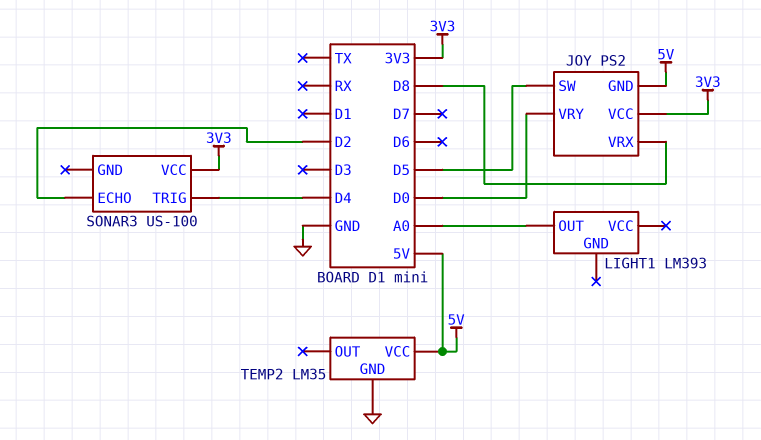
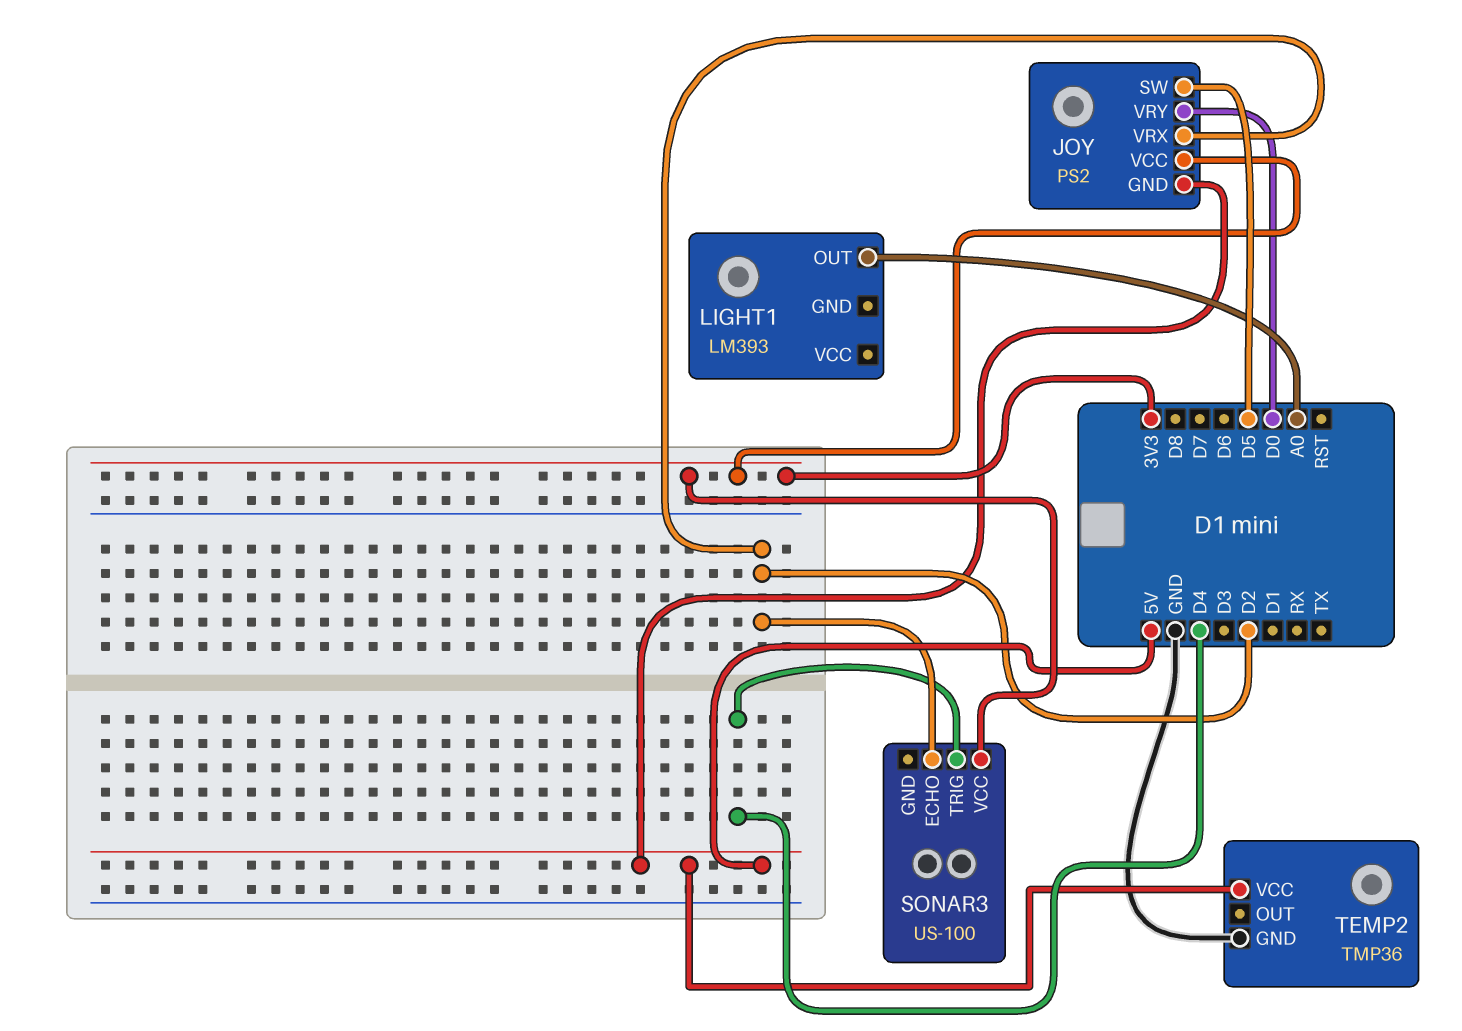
JOY pin VRX: D8 -> D2
TEMP2: LM35 -> TMP36

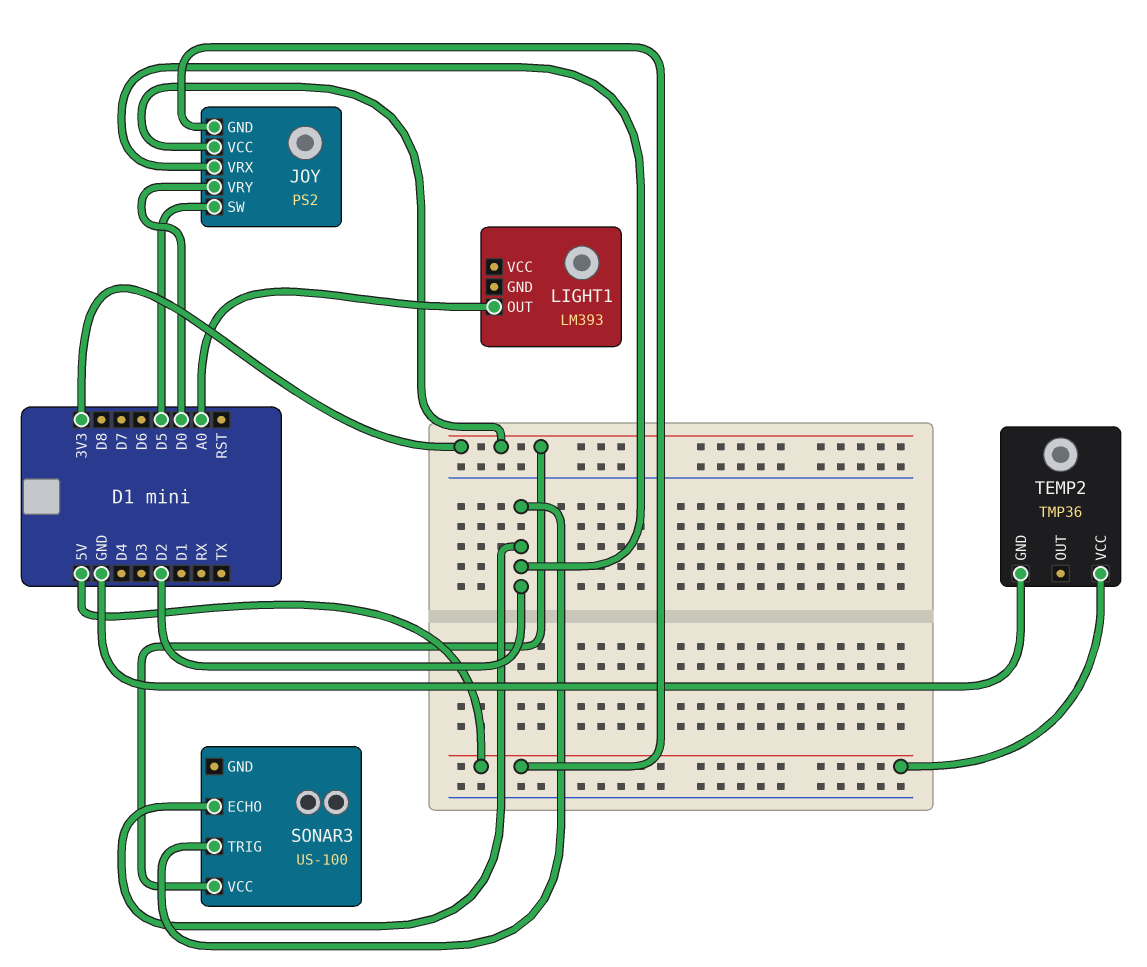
SONAR3 pin TRIG: D4 -> D2

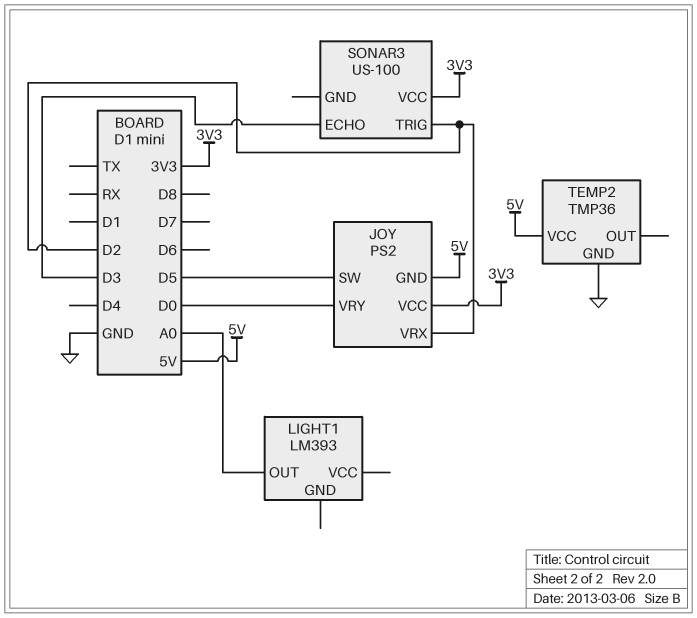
SONAR3 pin ECHO: D2 -> D3

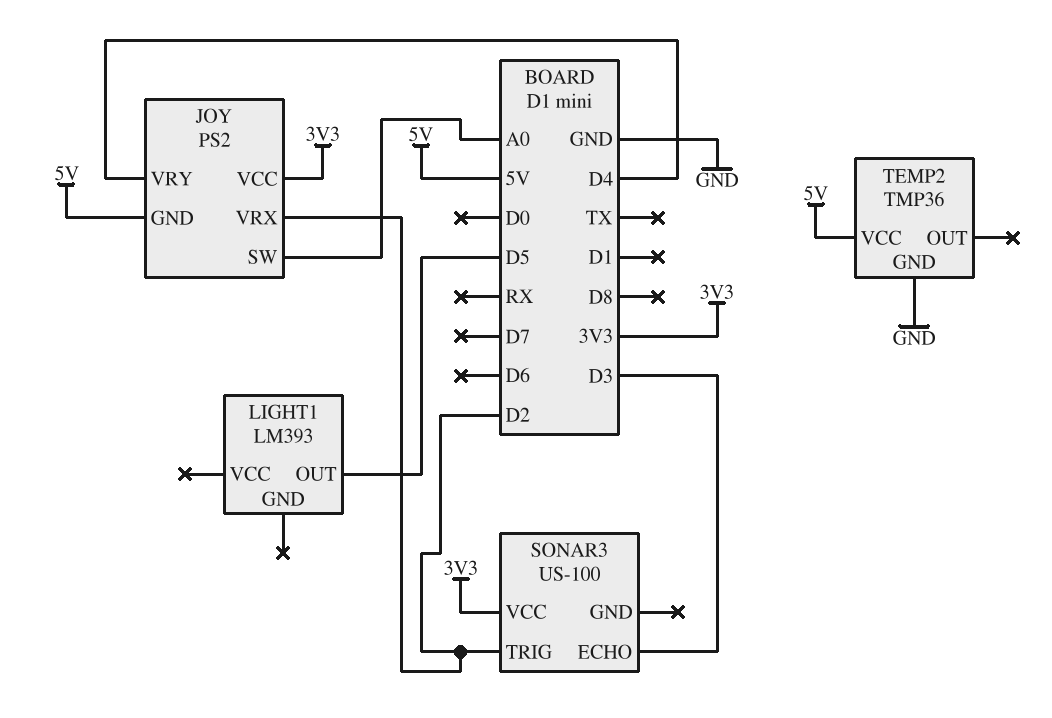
JOY pin SW: D5 -> A0
JOY pin VRY: D0 -> D4
LIGHT1 pin OUT: A0 -> D5

